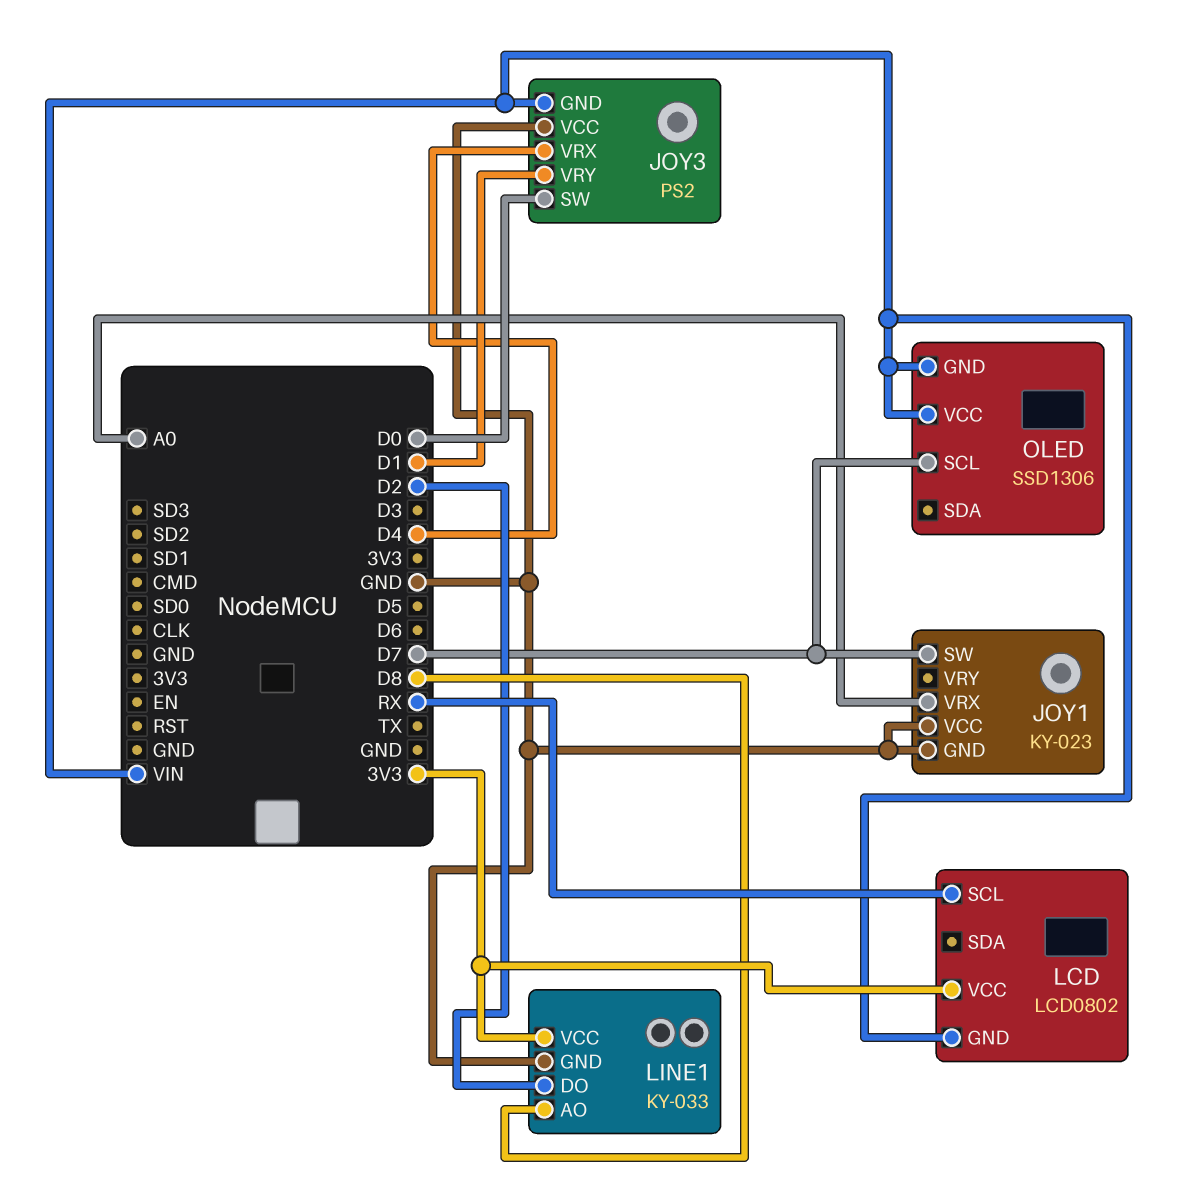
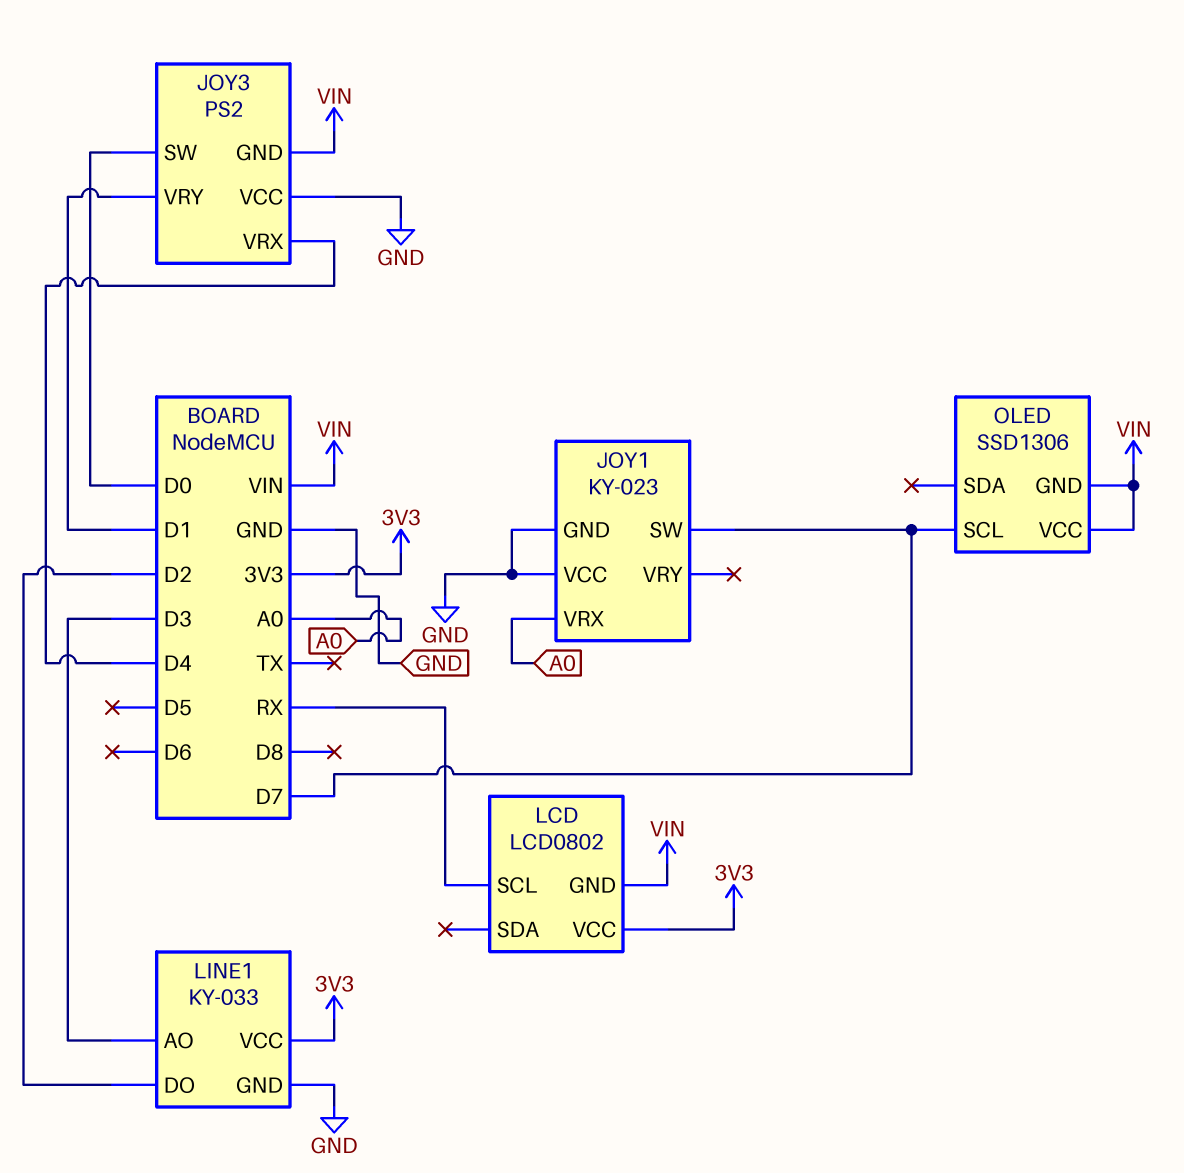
LINE1 pin AO: D8 -> D3

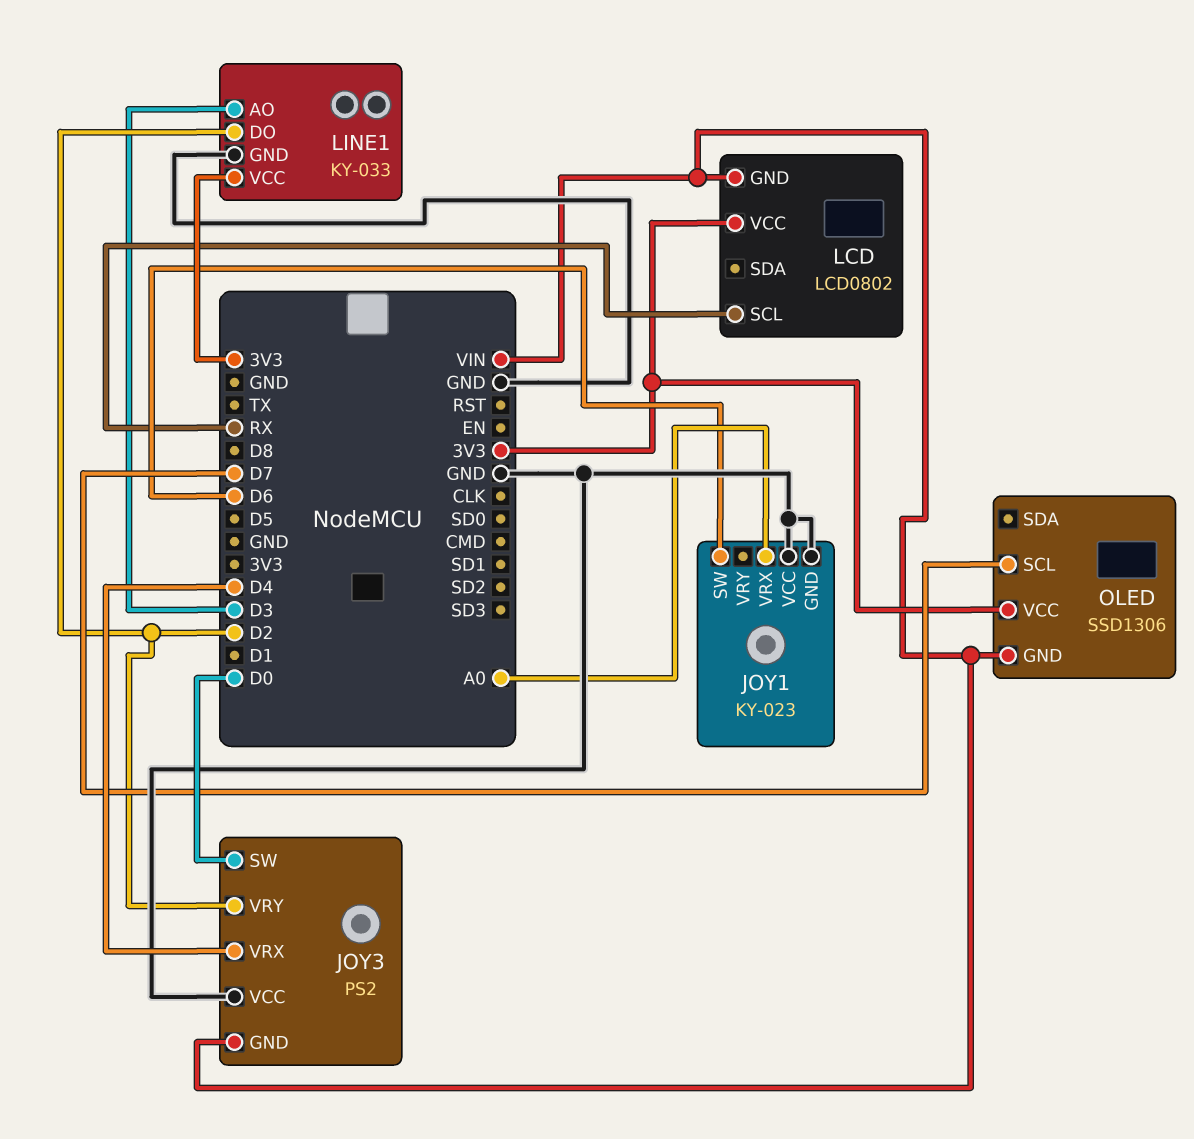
JOY1 pin SW: D7 -> D6
JOY3 pin VRY: D1 -> D2
OLED pin VCC: VIN -> 3V3

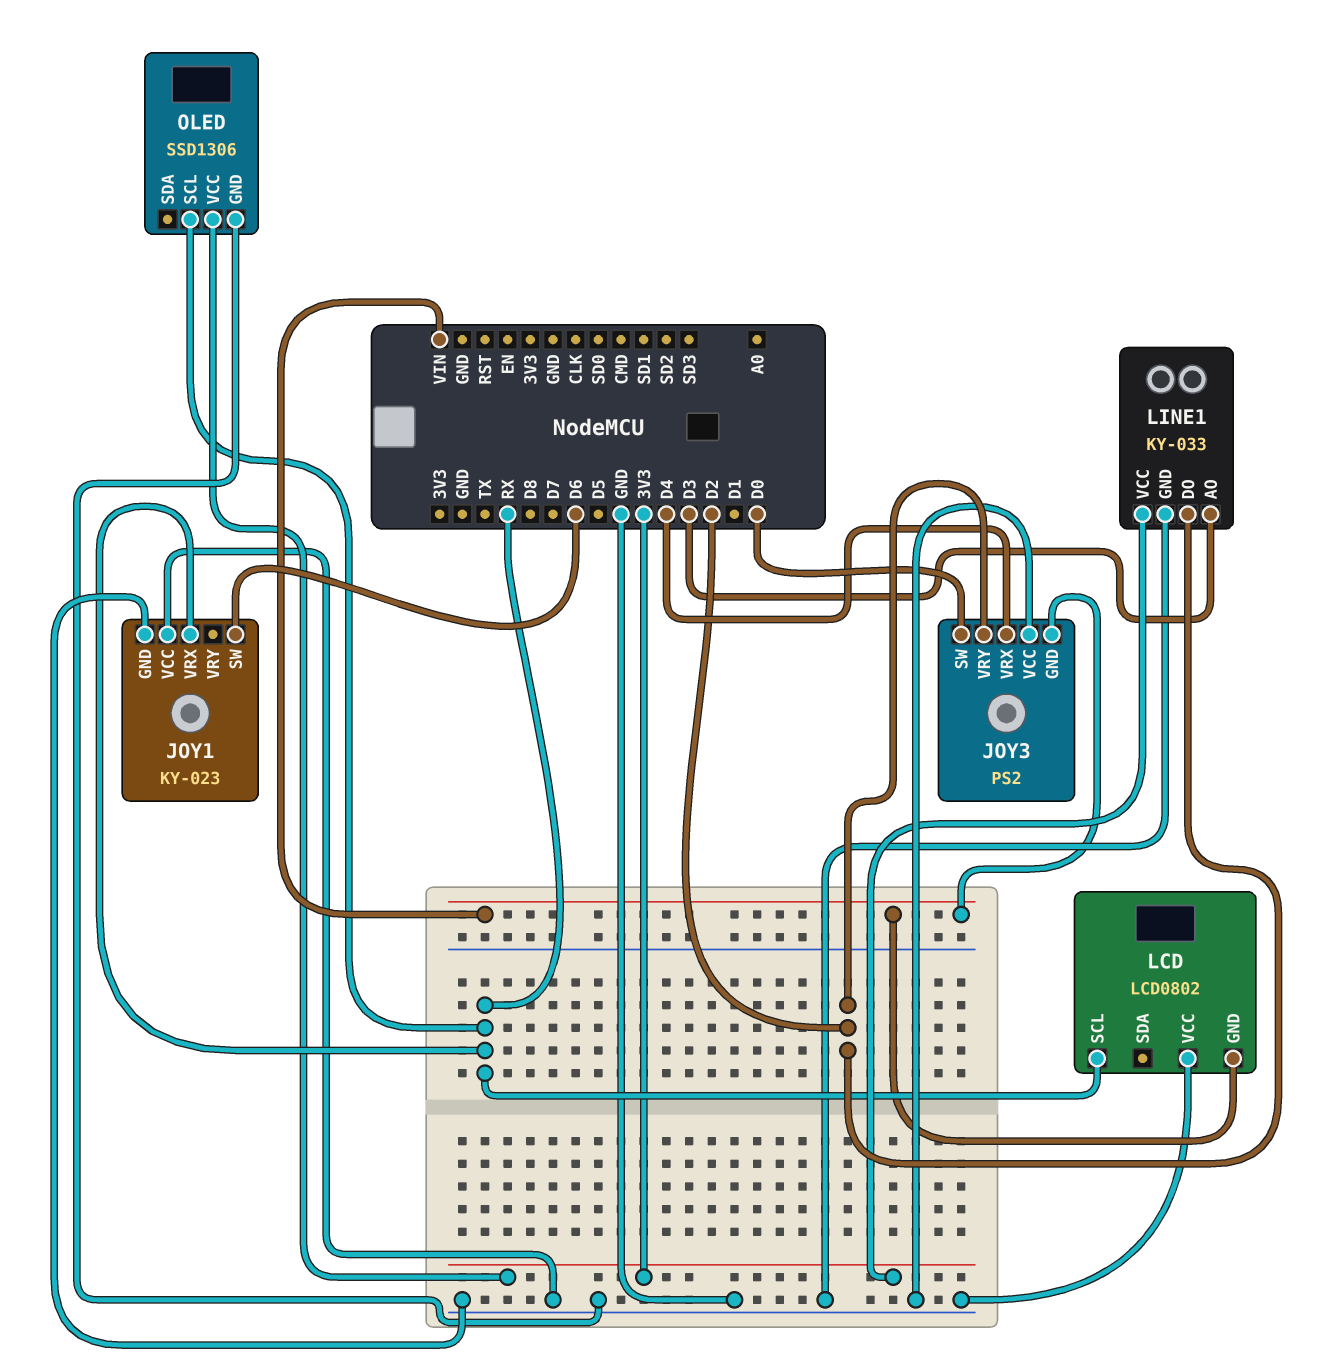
JOY1 pin VRX: A0 -> RX
LCD pin VCC: 3V3 -> GND
OLED pin GND: VIN -> GND
OLED pin SCL: D7 -> RX

